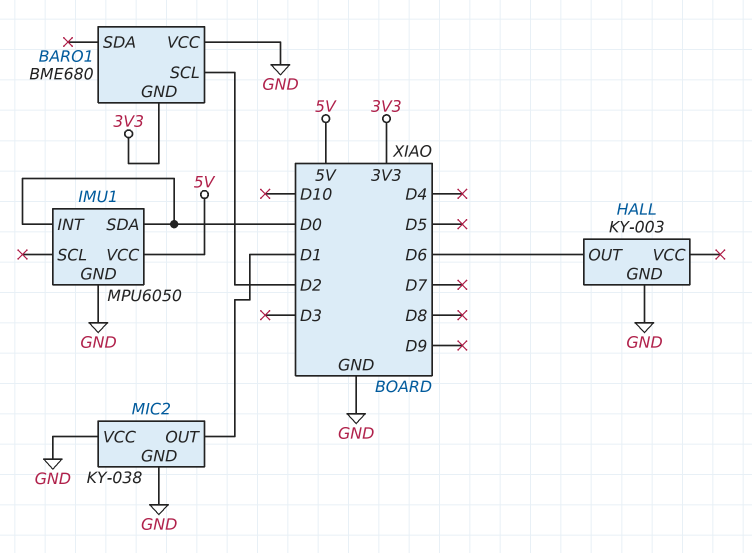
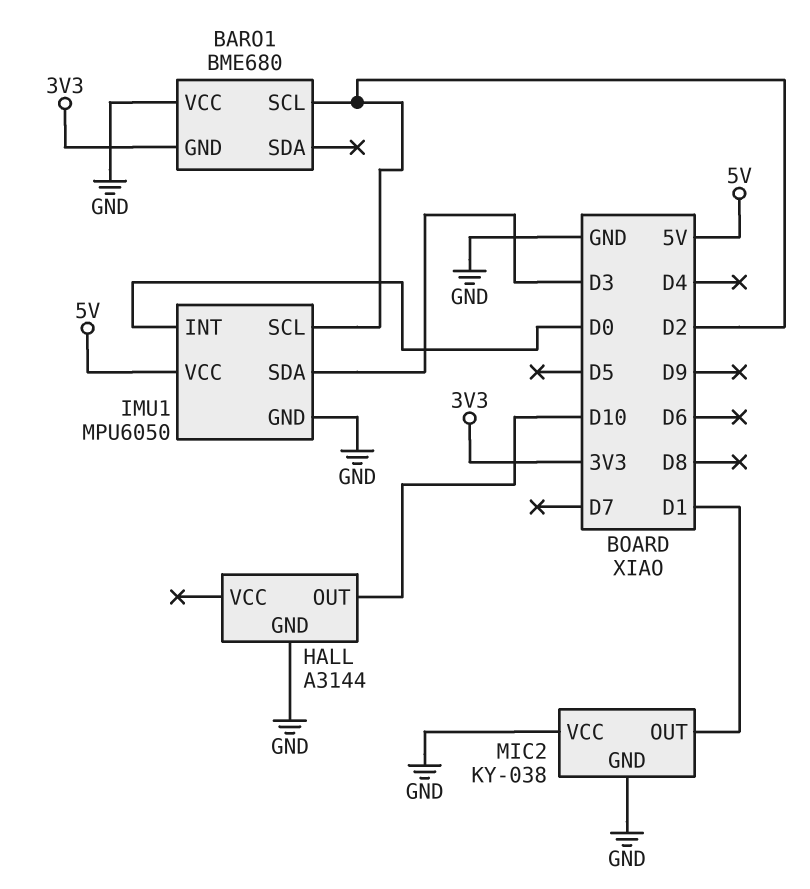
HALL: KY-003 -> A3144
HALL pin OUT: D6 -> D10
IMU1 pin SCL: none -> D2
IMU1 pin SDA: D0 -> D3

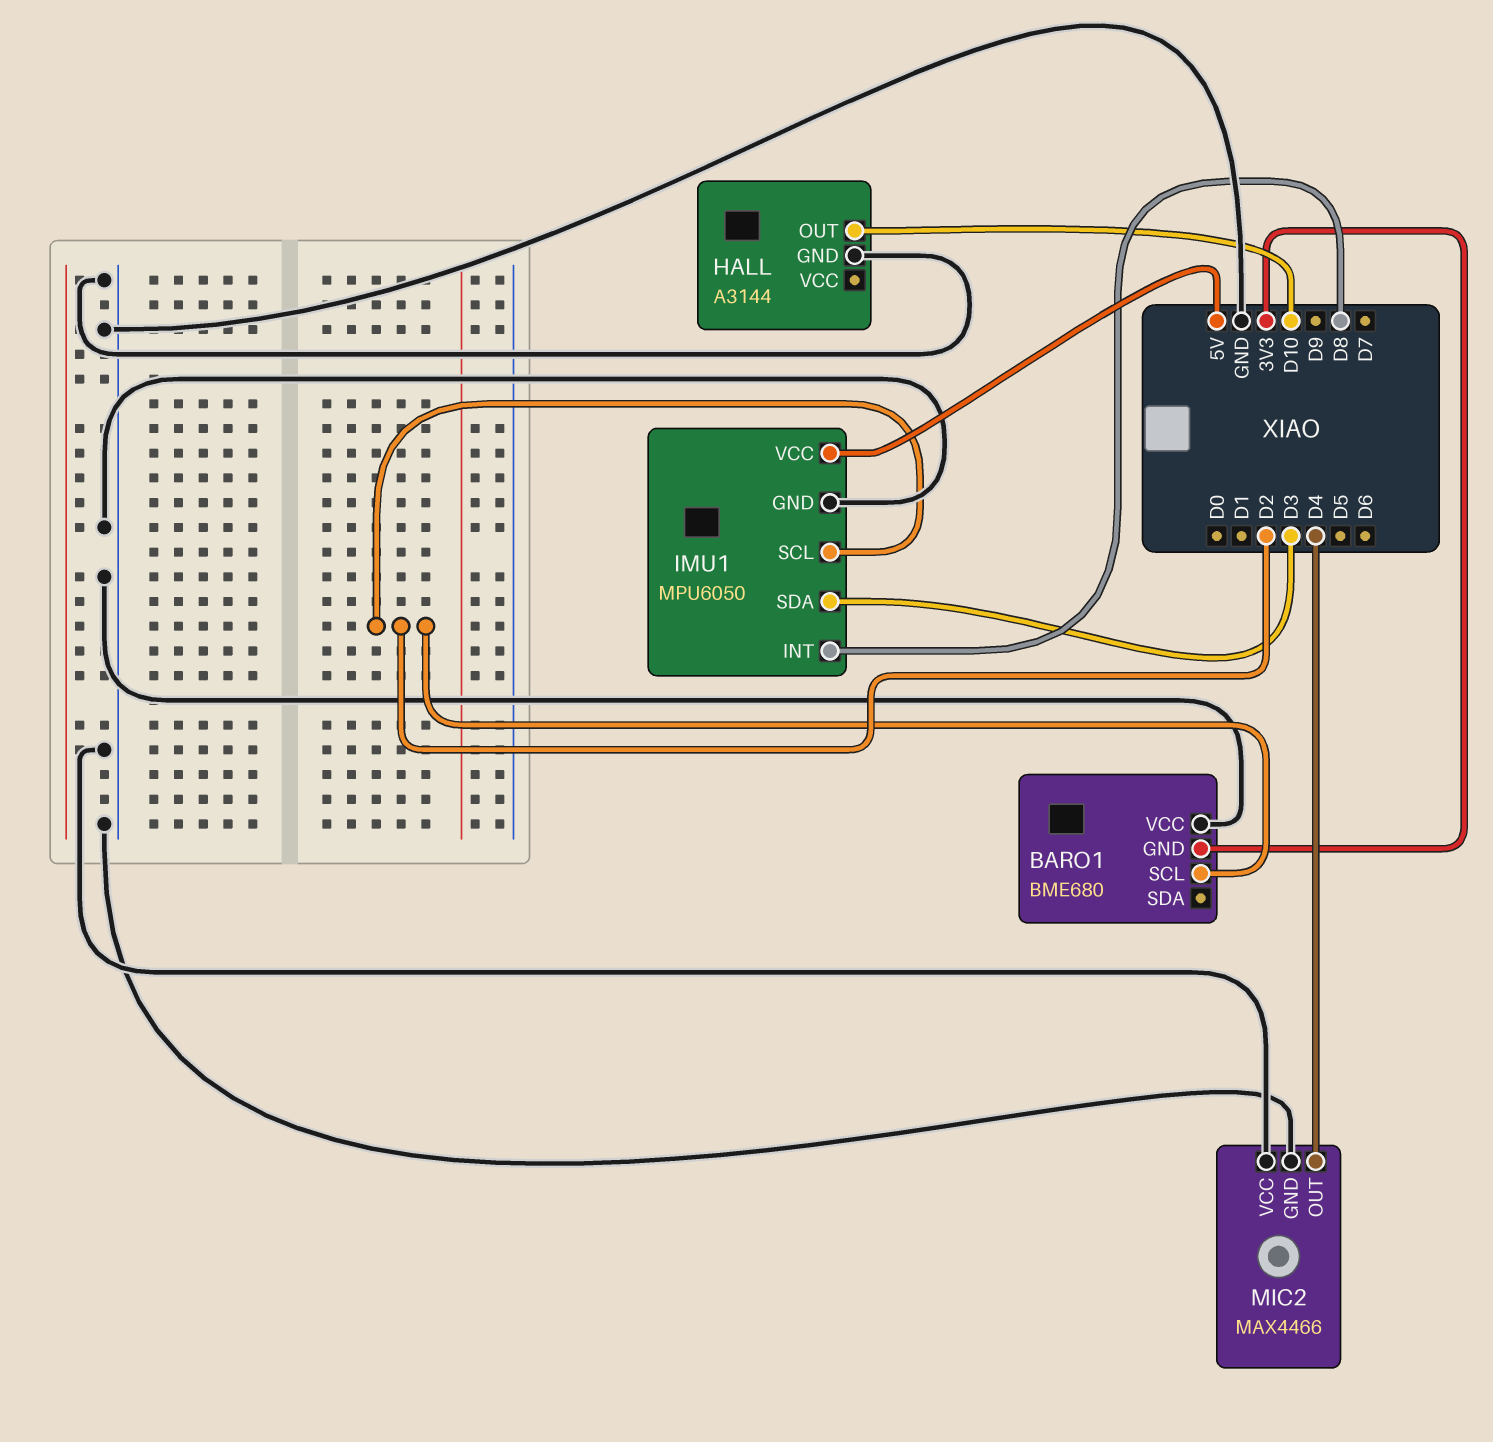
IMU1 pin INT: D0 -> D8
MIC2: KY-038 -> MAX4466
MIC2 pin OUT: D1 -> D4

